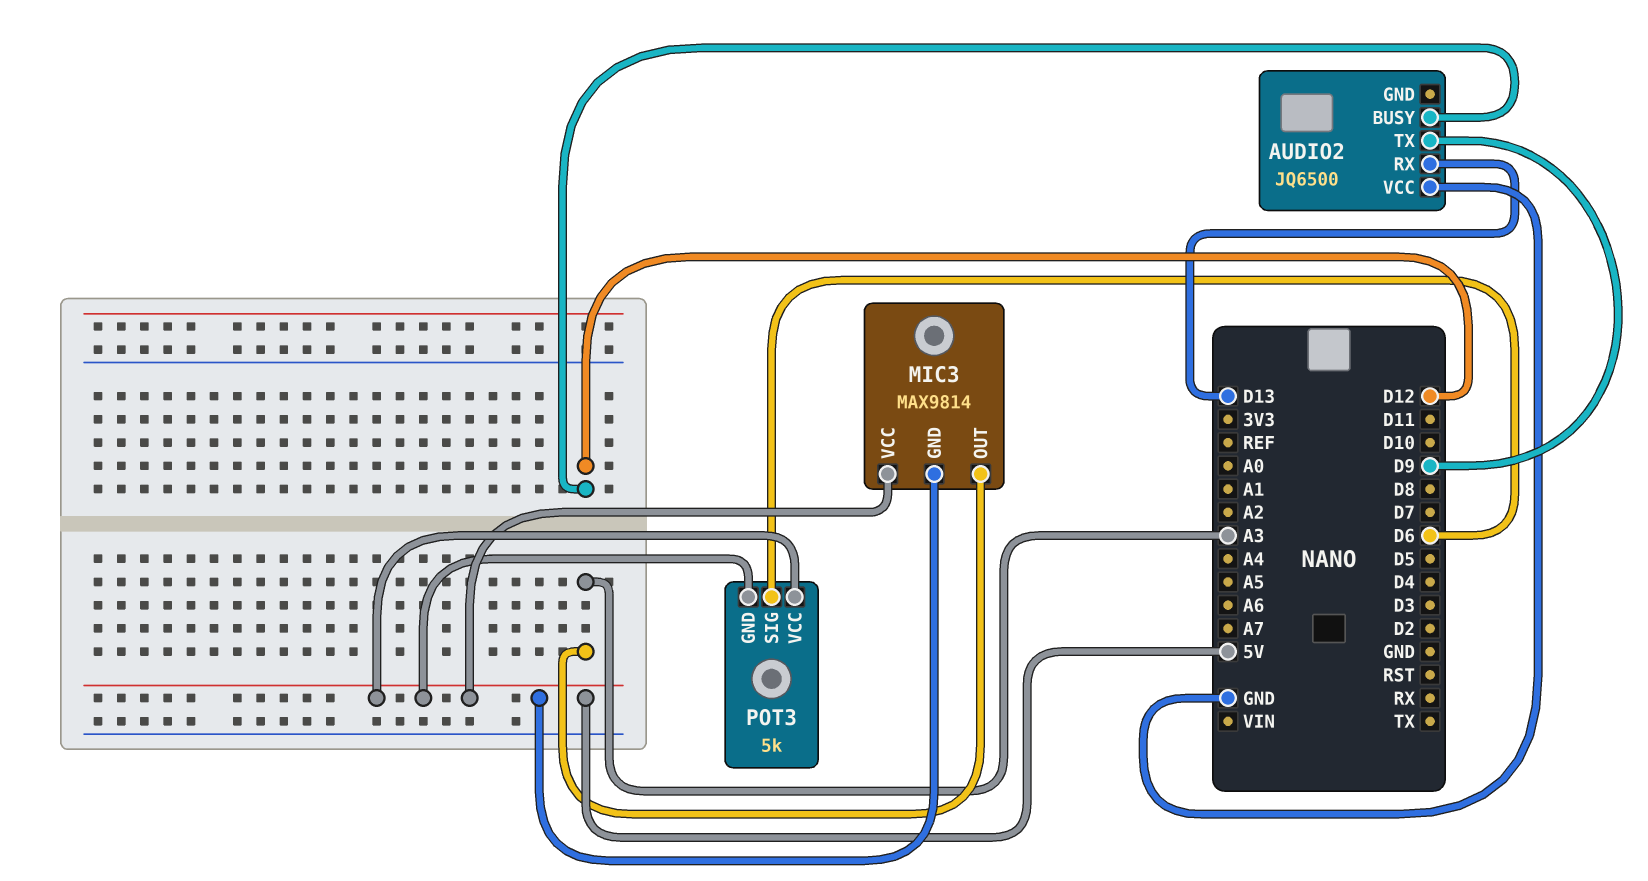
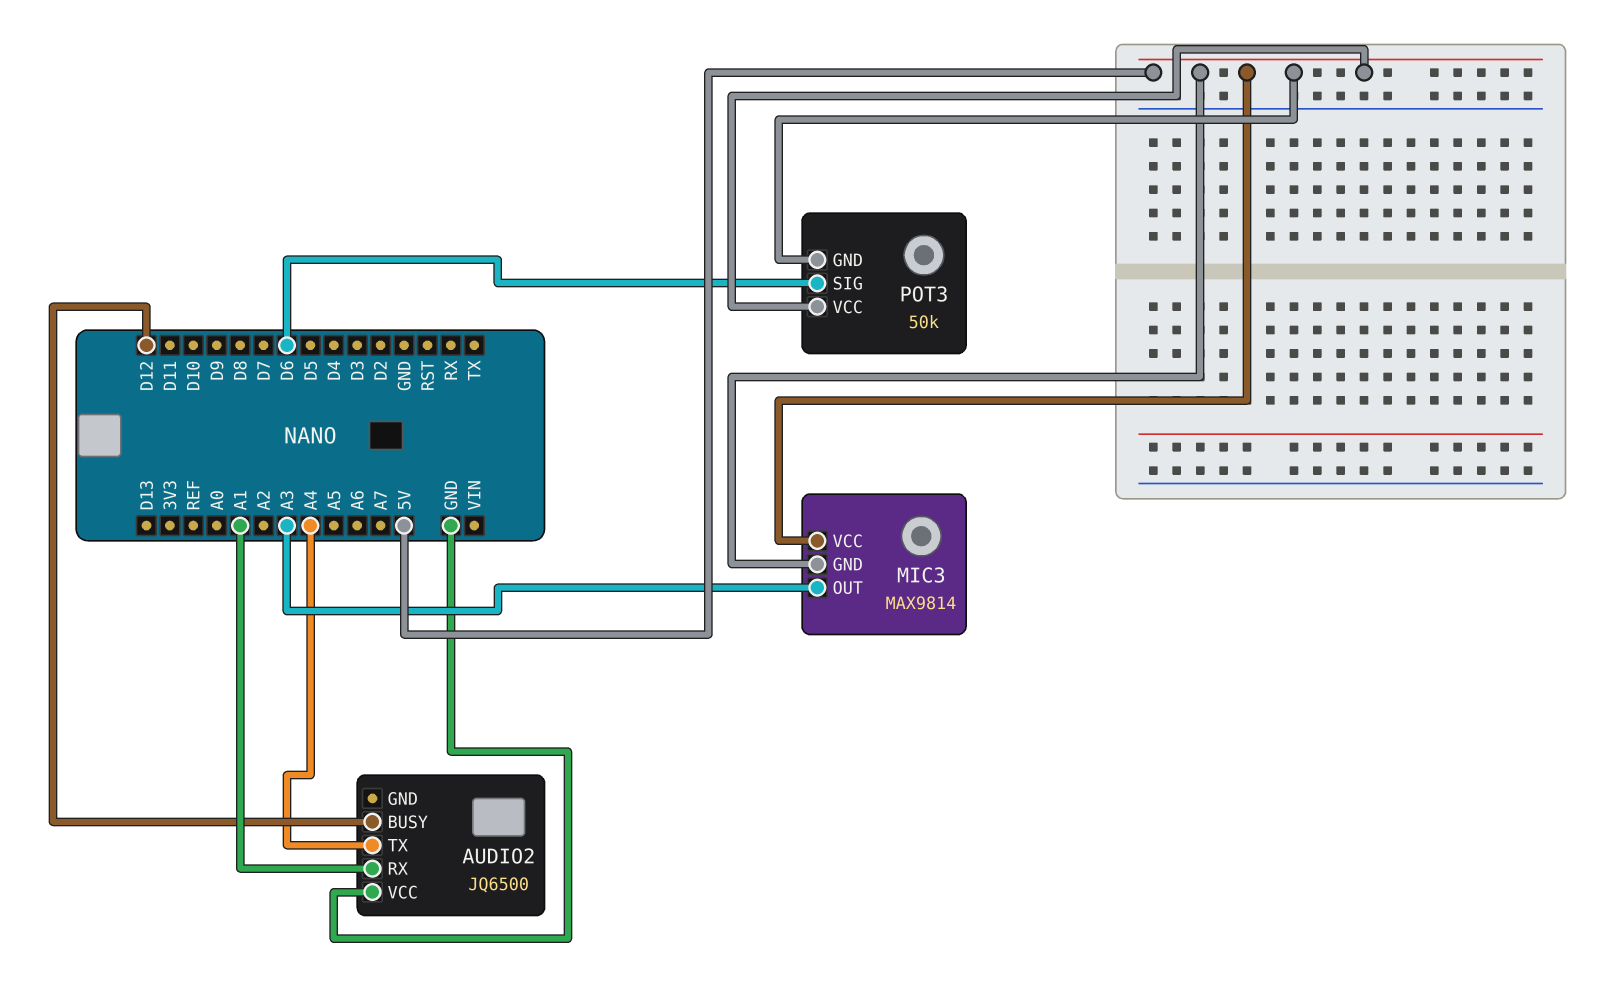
AUDIO2 pin RX: D13 -> A1
AUDIO2 pin TX: D9 -> A4
POT3: 5k -> 50k

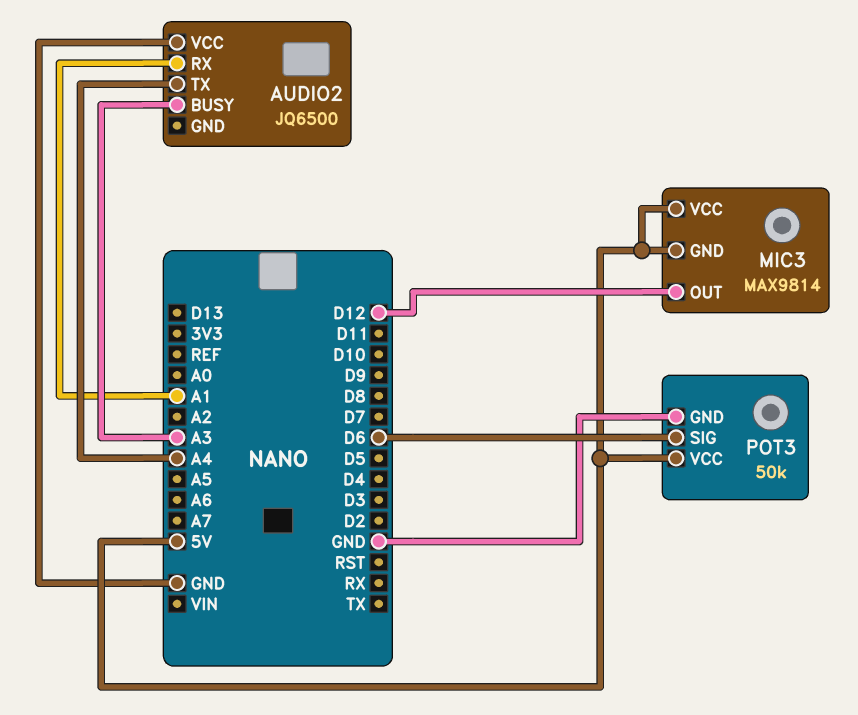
AUDIO2 pin BUSY: D12 -> A3
MIC3 pin OUT: A3 -> D12
POT3 pin GND: 5V -> GND

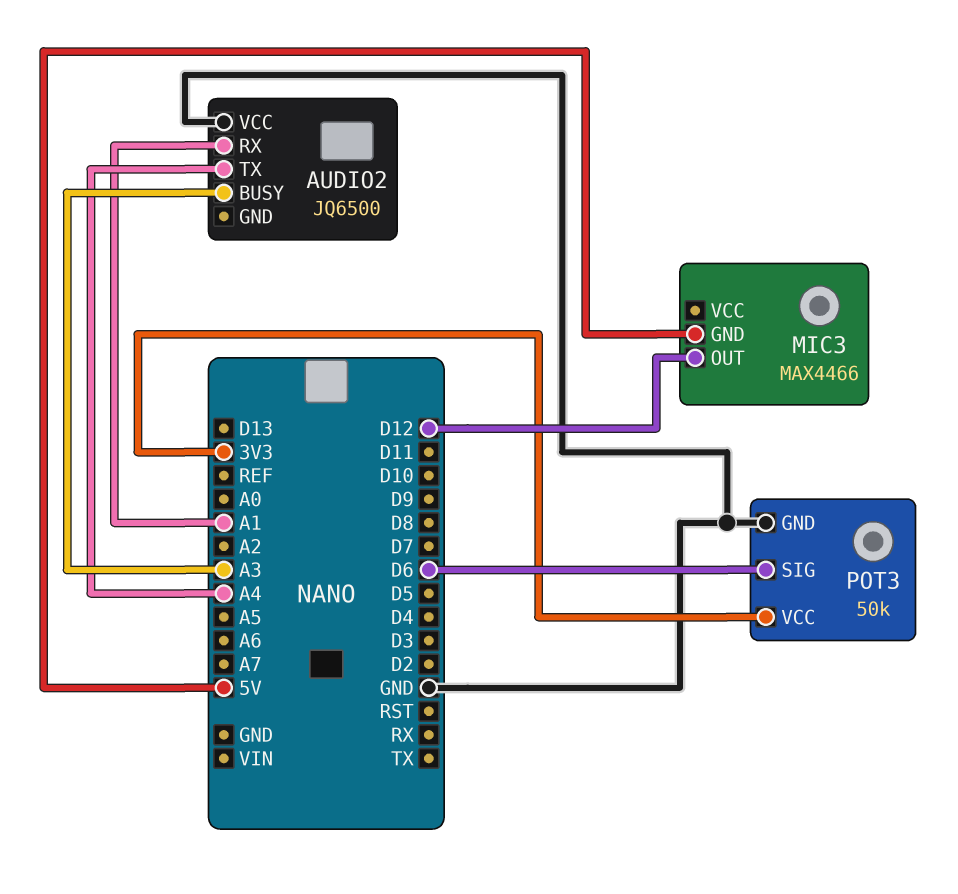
MIC3: MAX9814 -> MAX4466
MIC3 pin VCC: 5V -> none
POT3 pin VCC: 5V -> 3V3

